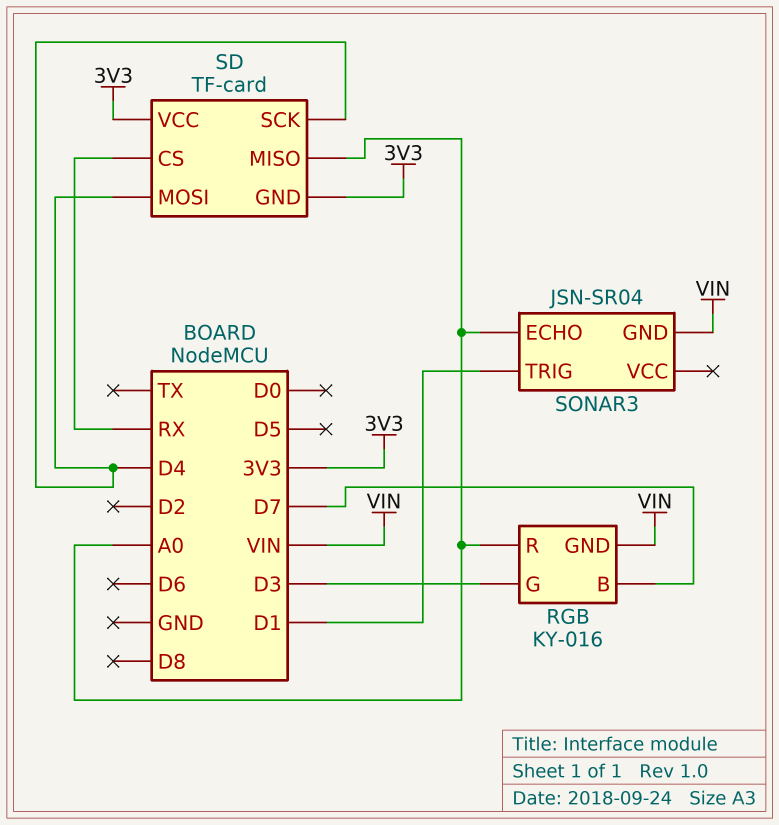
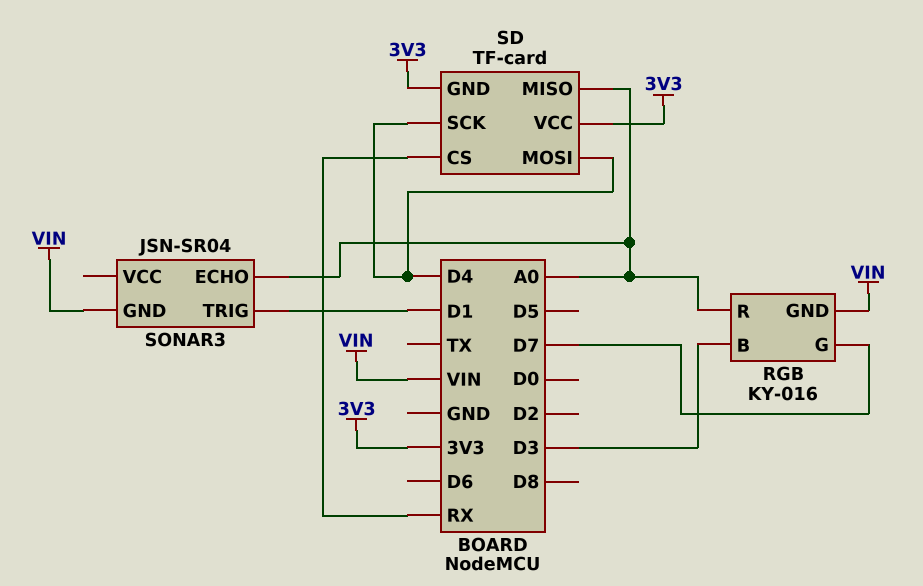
RGB pin B: D7 -> D3
RGB pin G: D3 -> D7

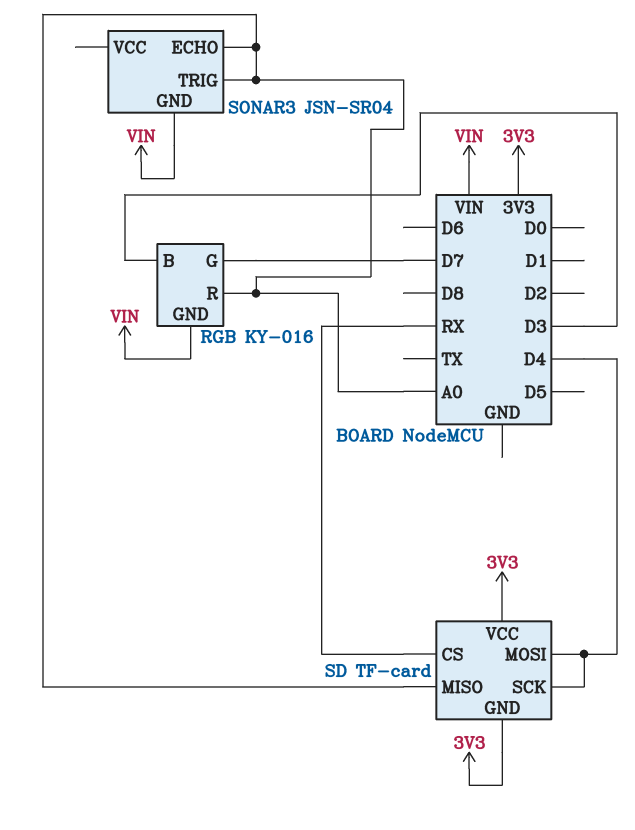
SONAR3 pin TRIG: D1 -> A0

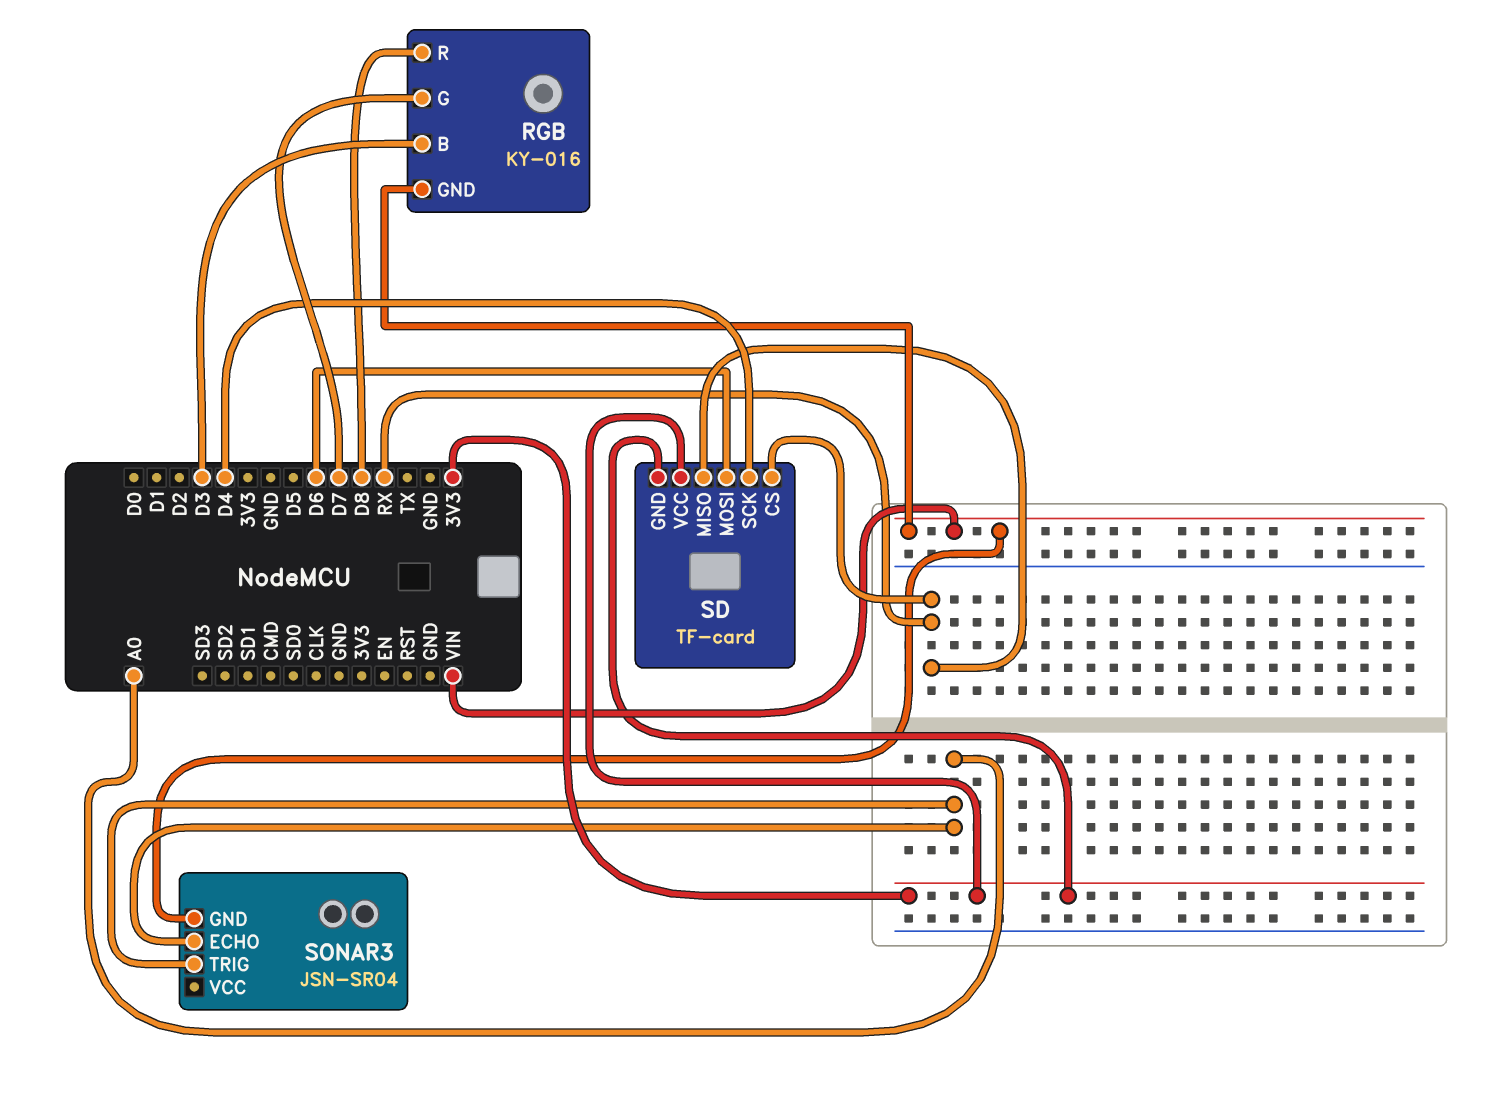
RGB pin R: A0 -> D8
SD pin MISO: A0 -> RX
SD pin MOSI: D4 -> D6

